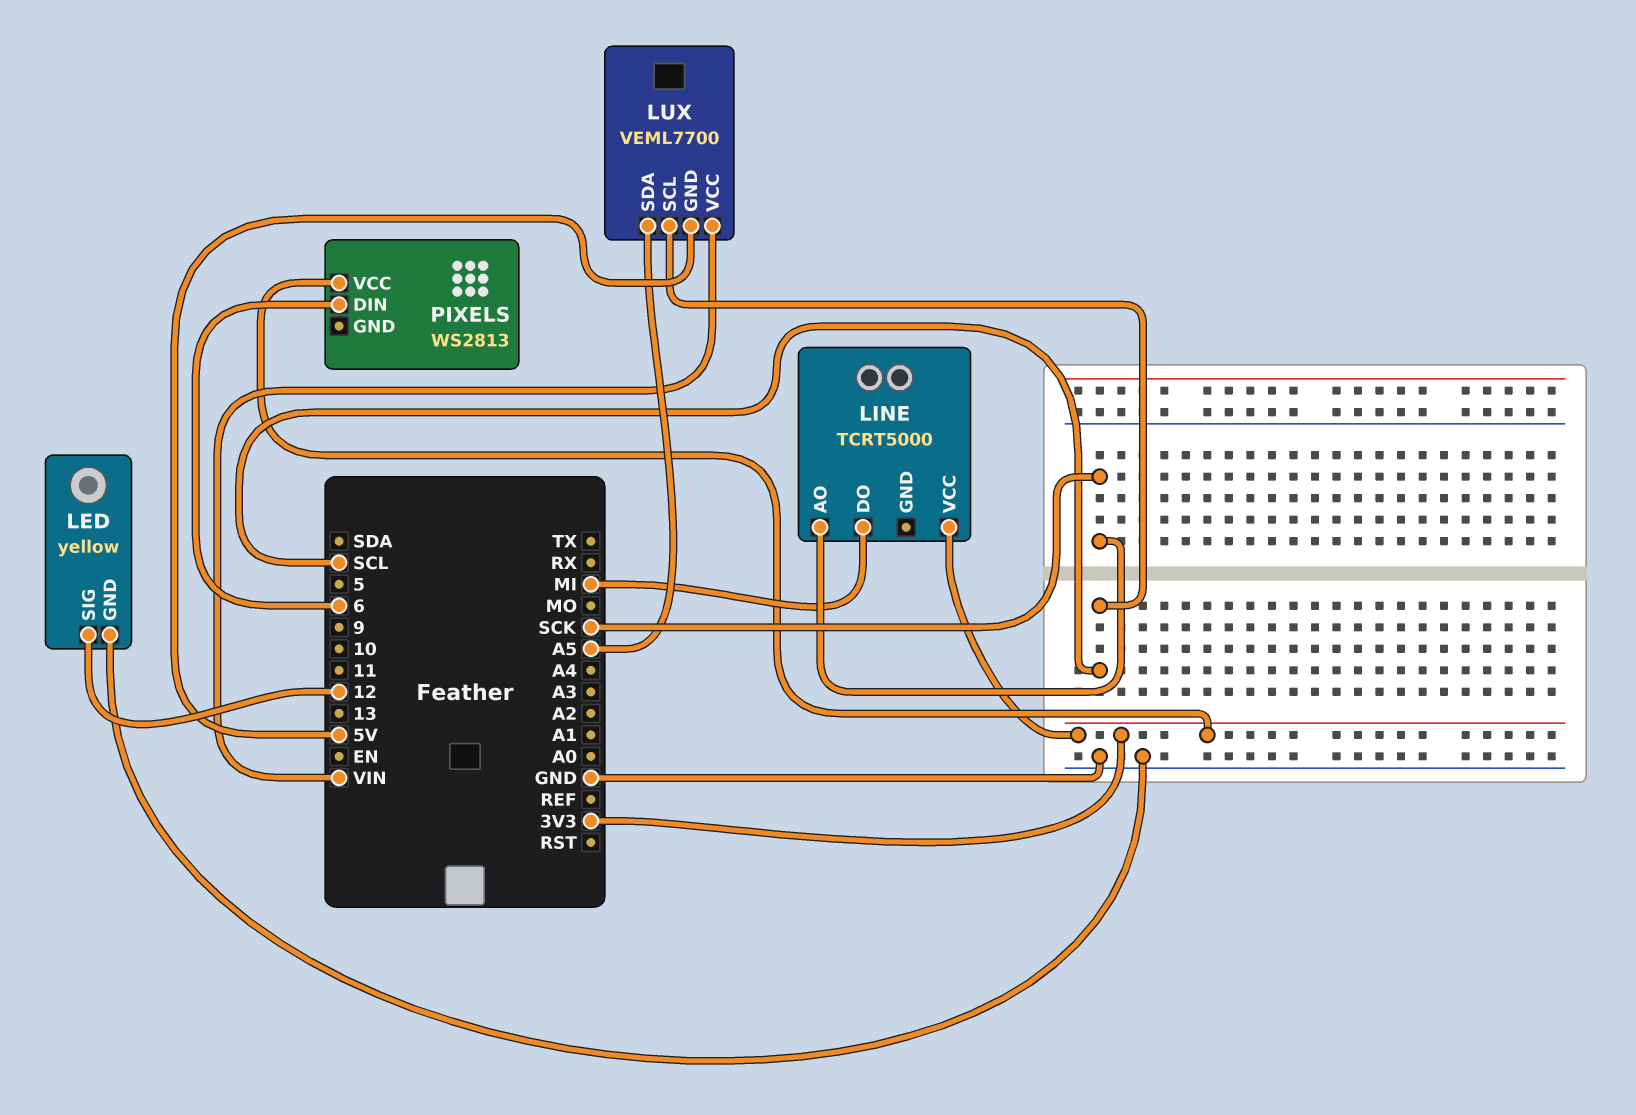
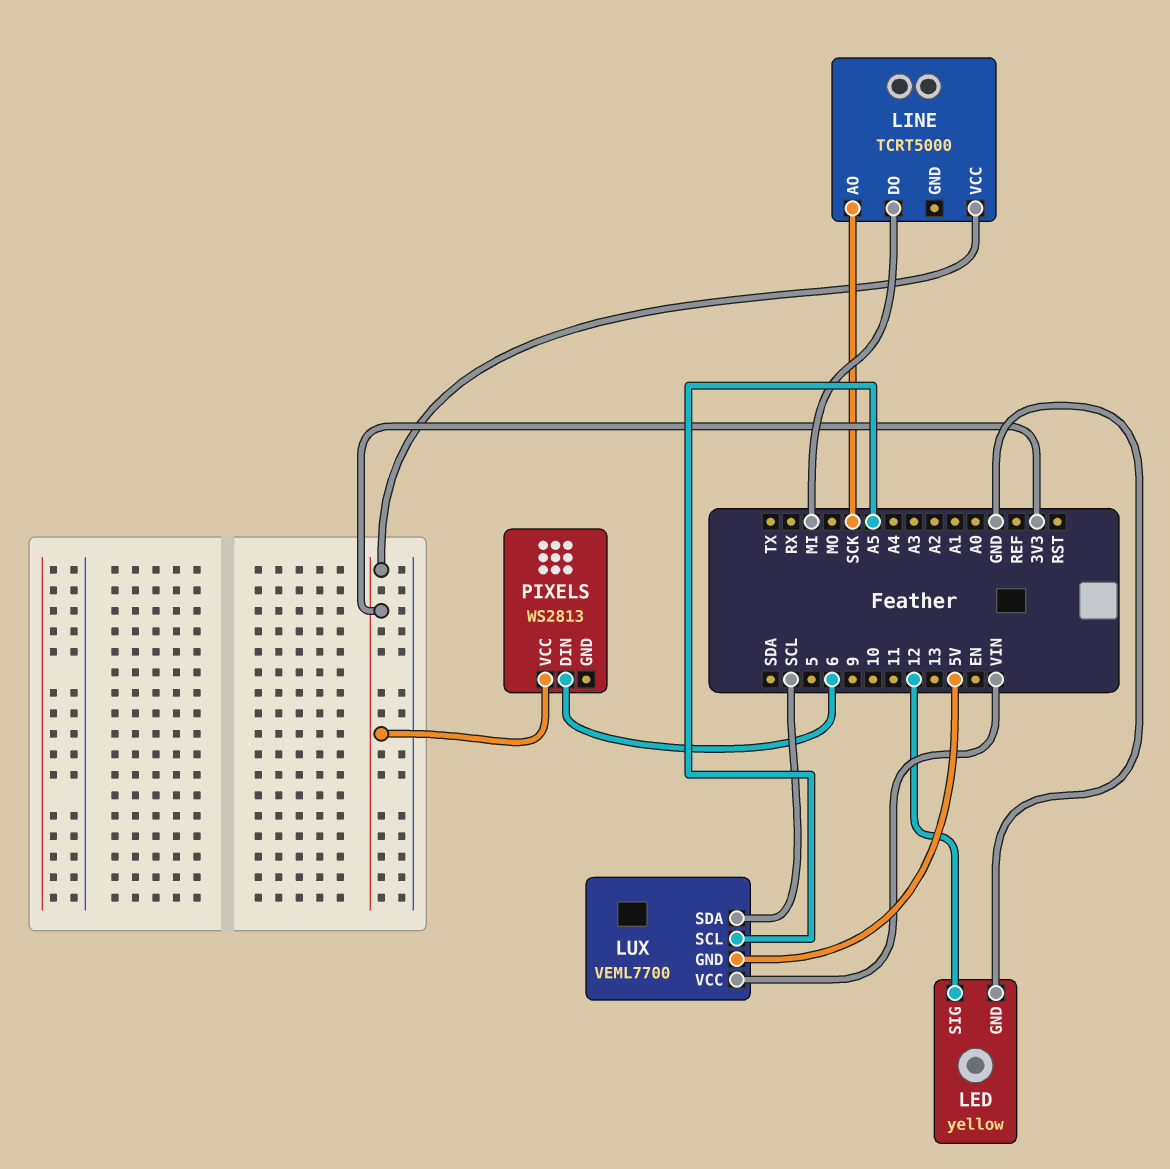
LUX pin SCL: SCL -> A5
LUX pin SDA: A5 -> SCL

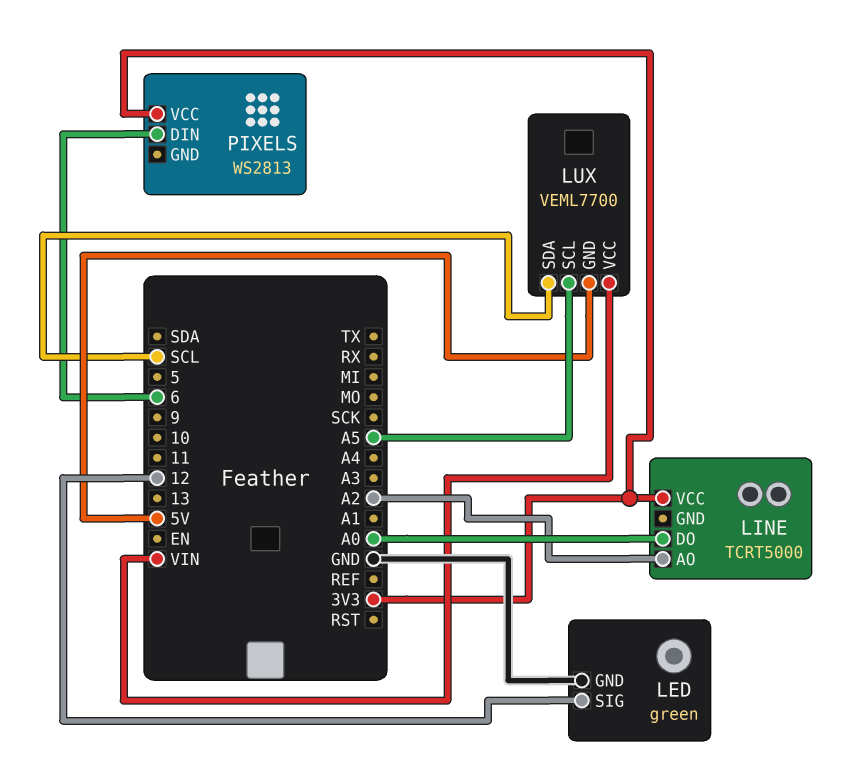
LED: yellow -> green
LINE pin AO: SCK -> A2
LINE pin DO: MI -> A0

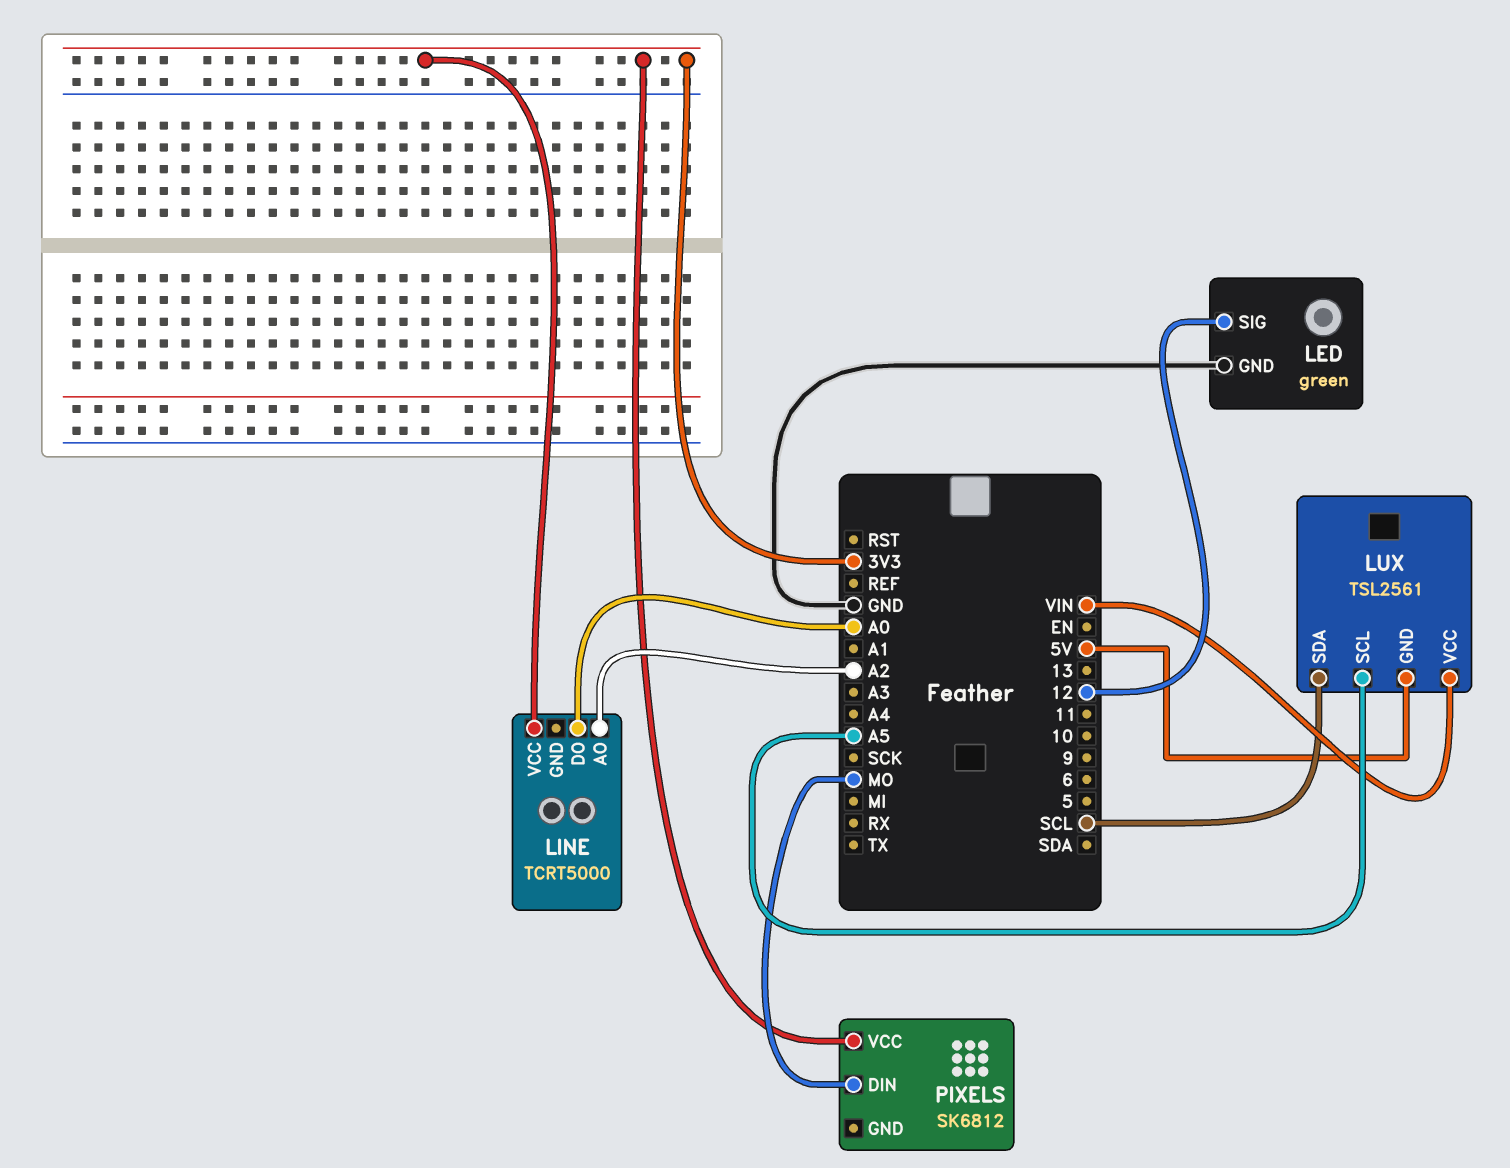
LUX: VEML7700 -> TSL2561
PIXELS: WS2813 -> SK6812
PIXELS pin DIN: 6 -> MO

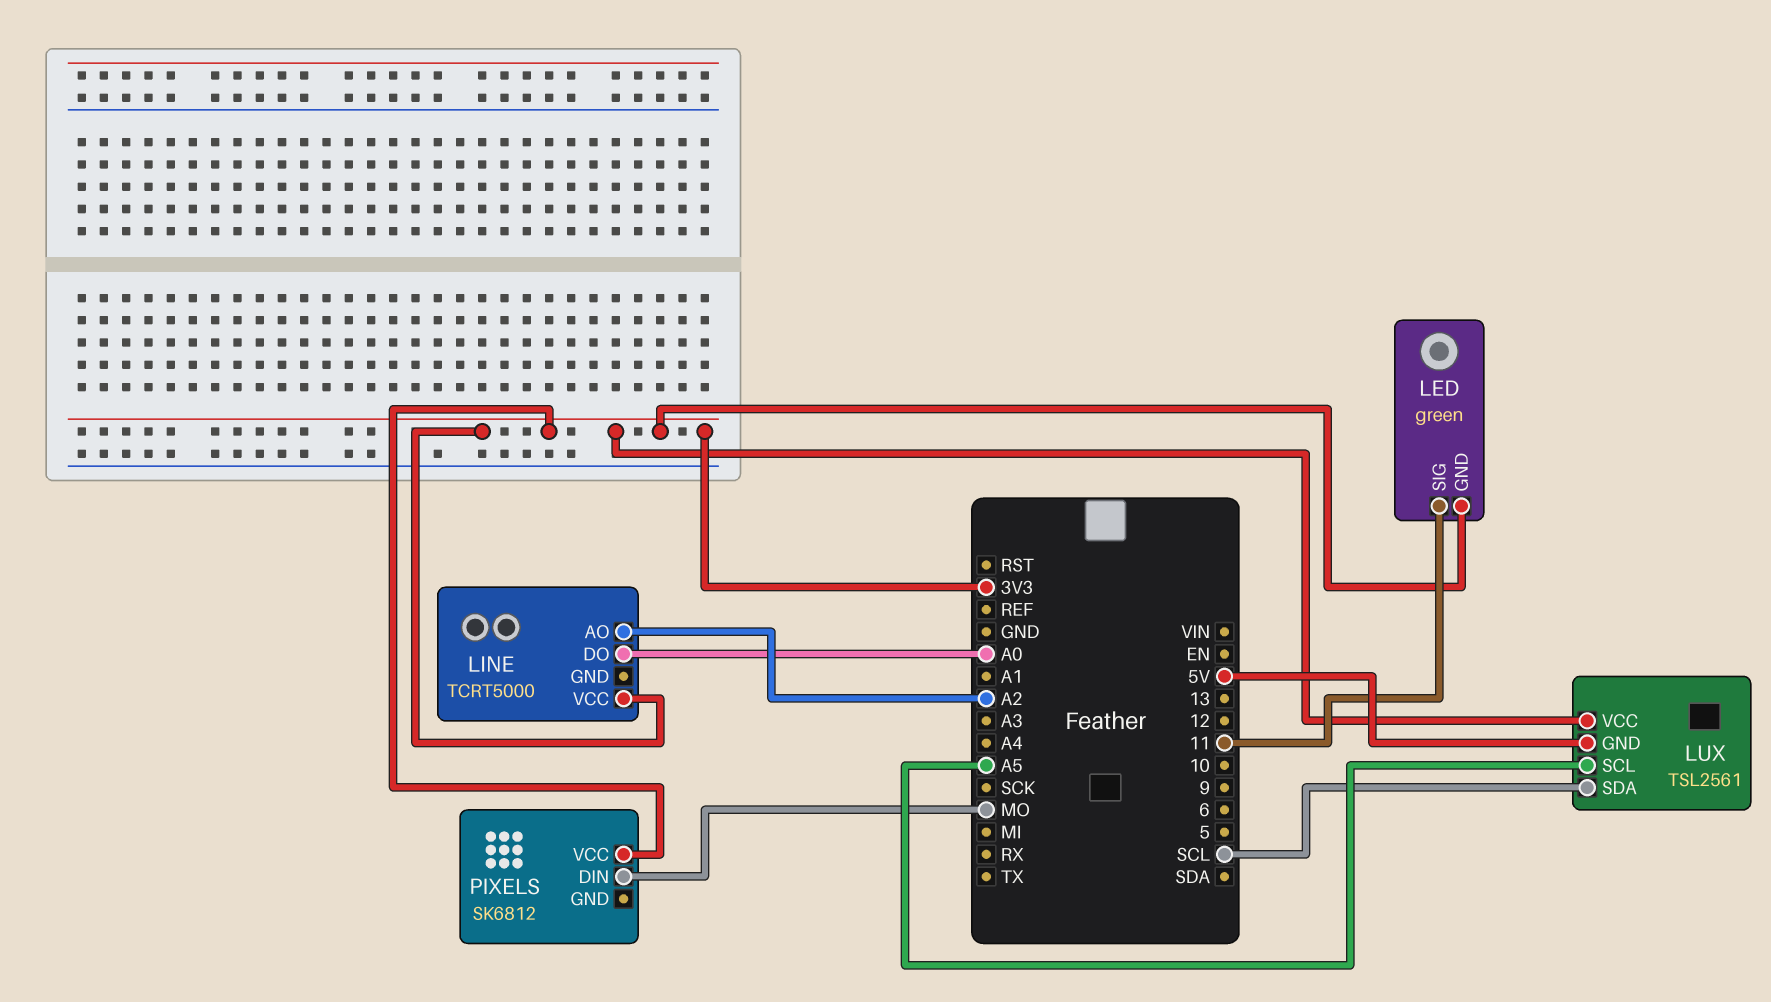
LED pin GND: GND -> 3V3
LED pin SIG: 12 -> 11
LUX pin VCC: VIN -> 3V3

